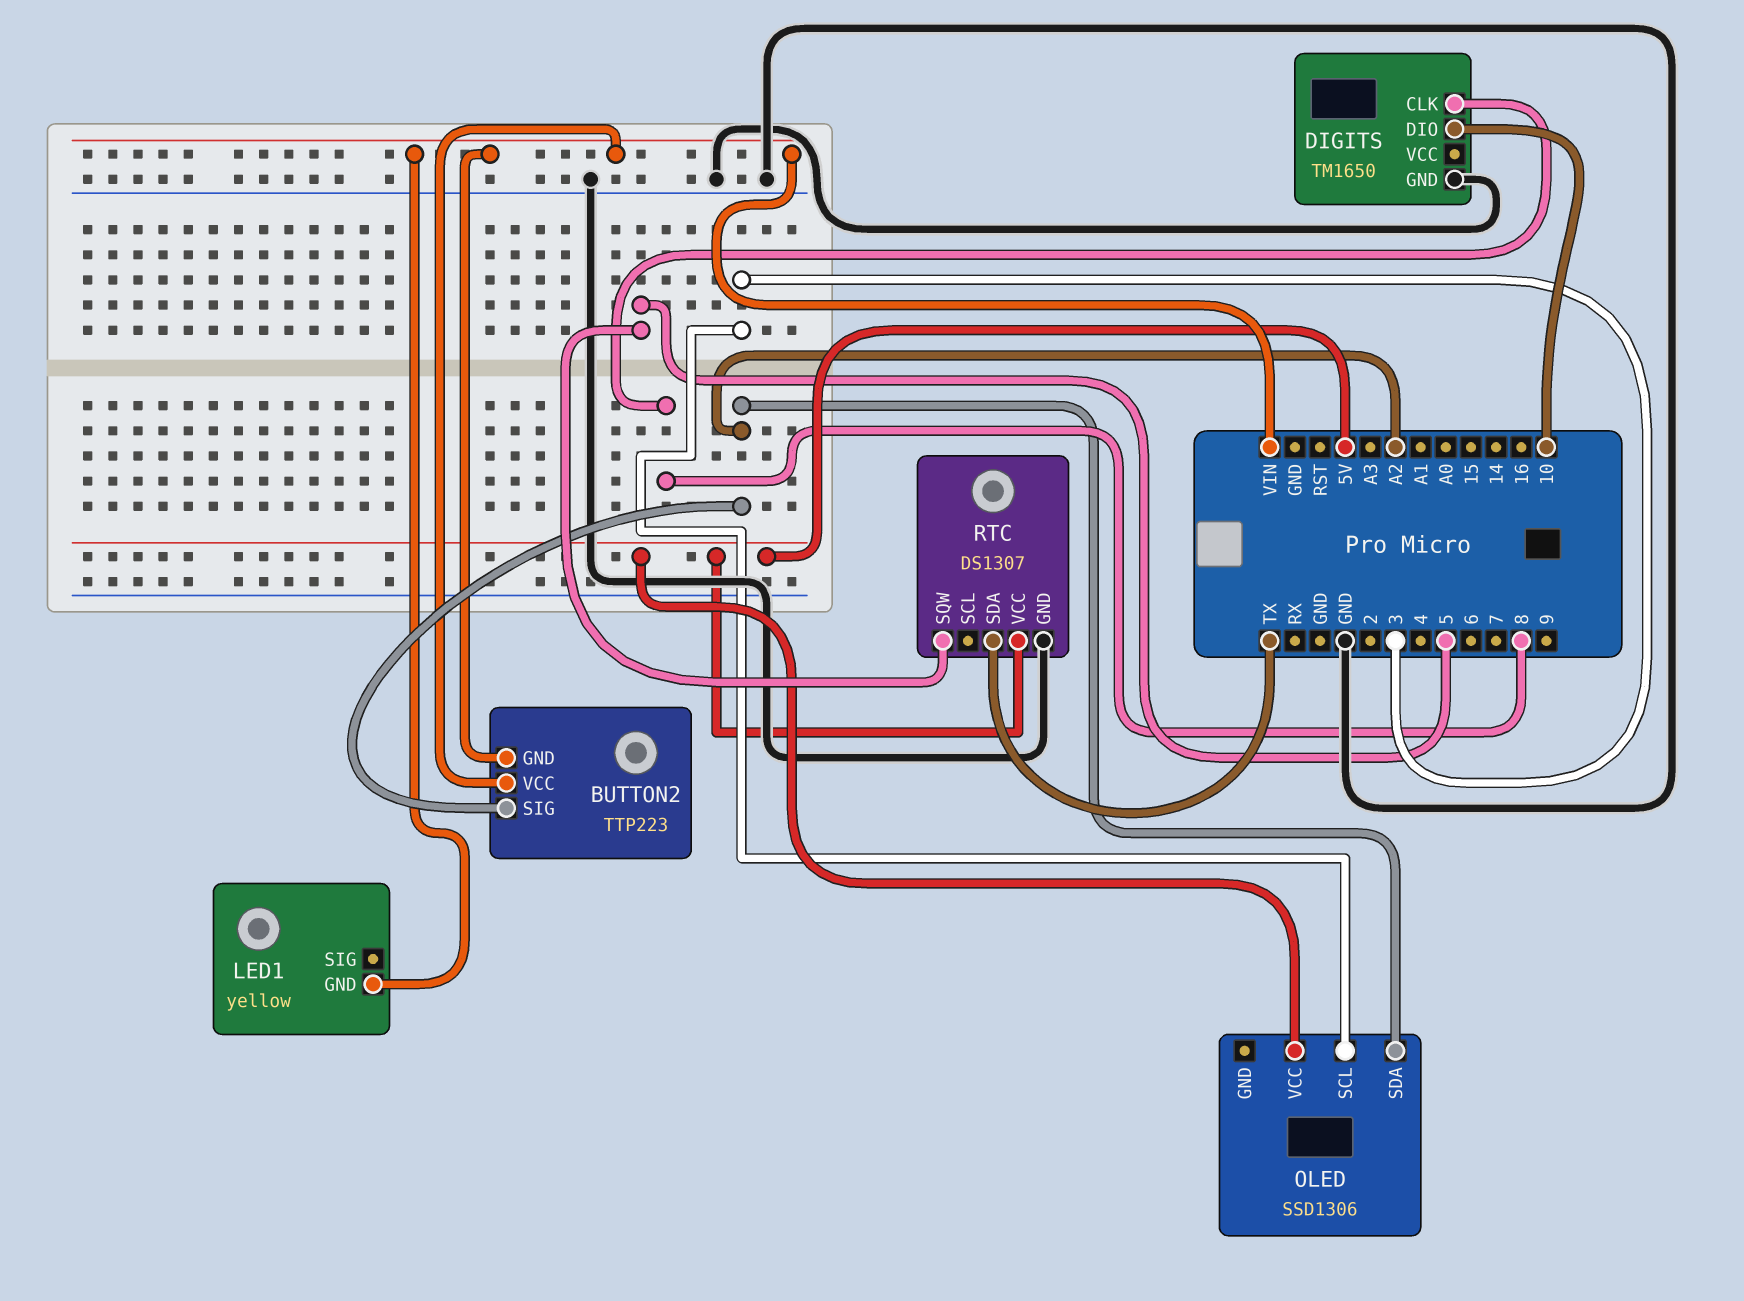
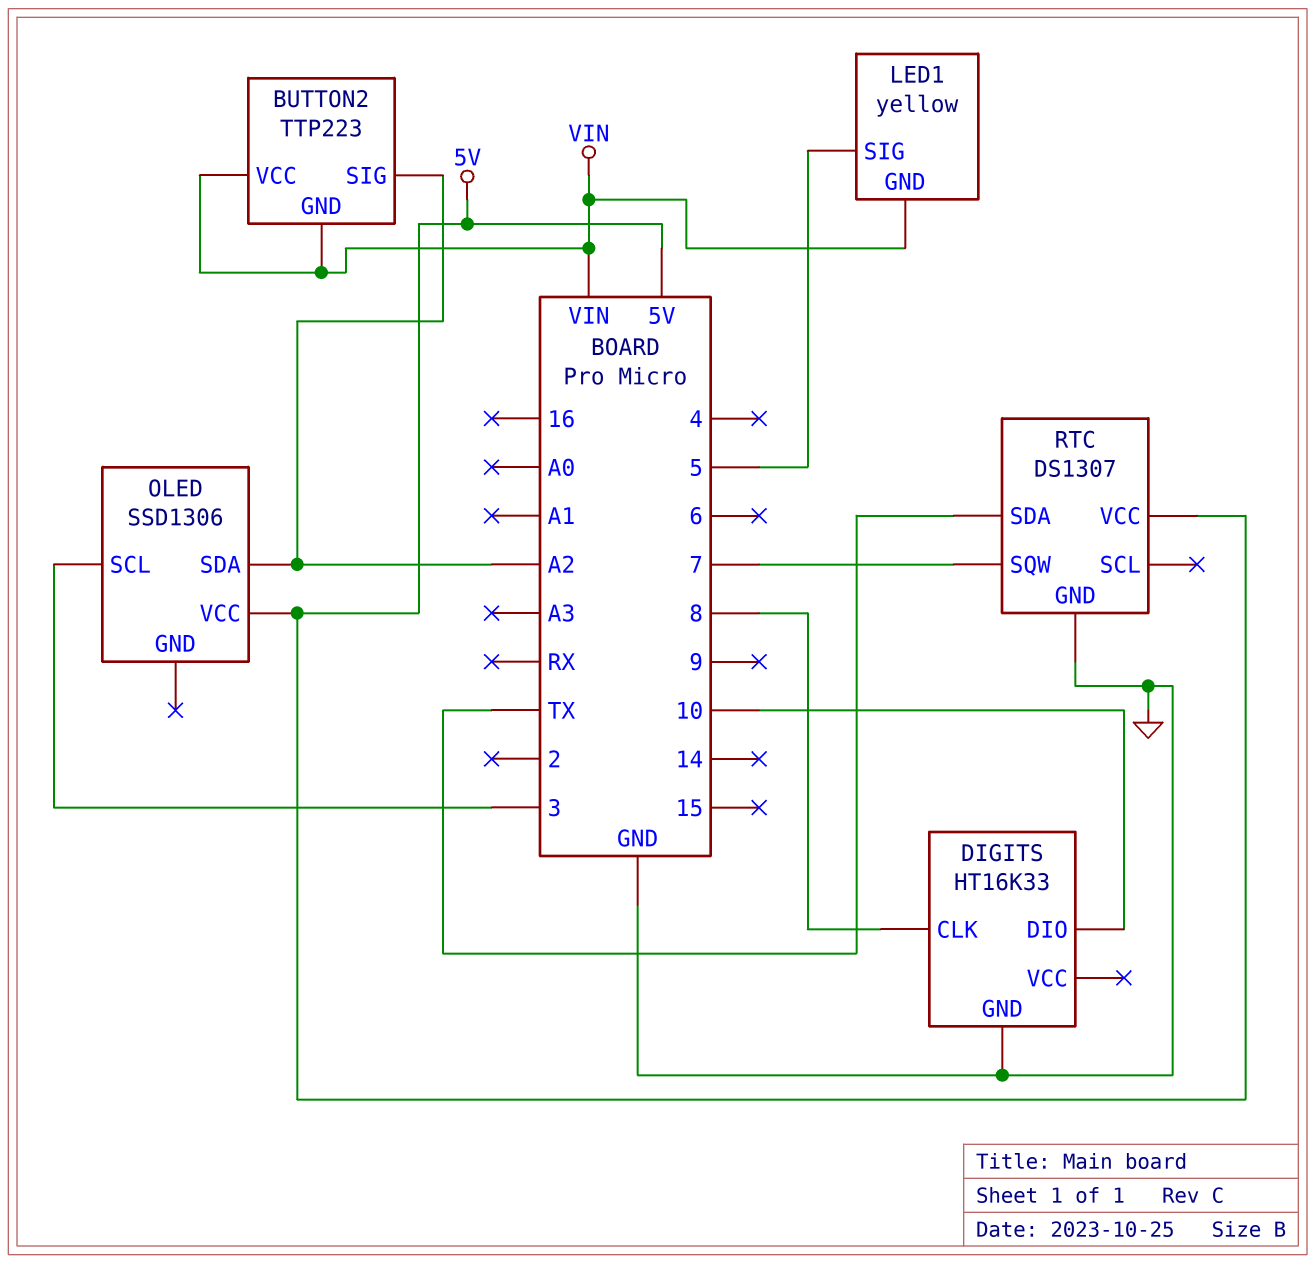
DIGITS: TM1650 -> HT16K33
LED1 pin SIG: none -> 5
RTC pin SQW: 5 -> 7

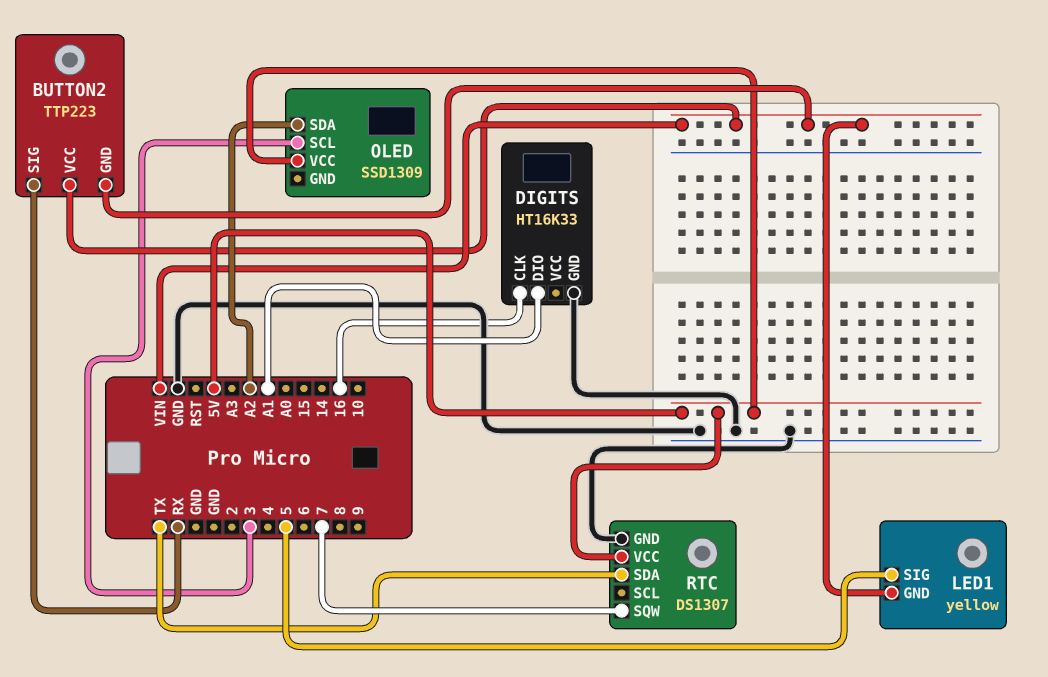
BUTTON2 pin SIG: A2 -> RX
DIGITS pin CLK: 8 -> 16
DIGITS pin DIO: 10 -> A1
OLED: SSD1306 -> SSD1309

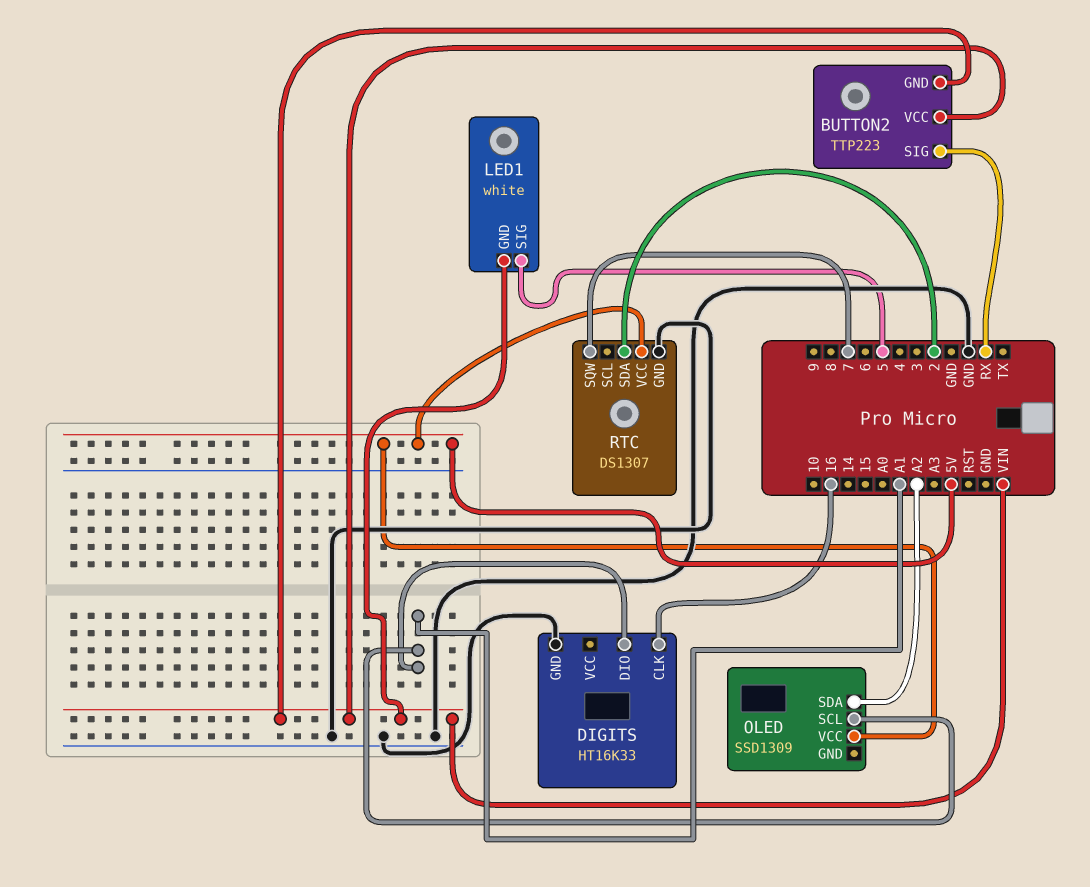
LED1: yellow -> white
OLED pin SCL: 3 -> A1
RTC pin SDA: TX -> 2

